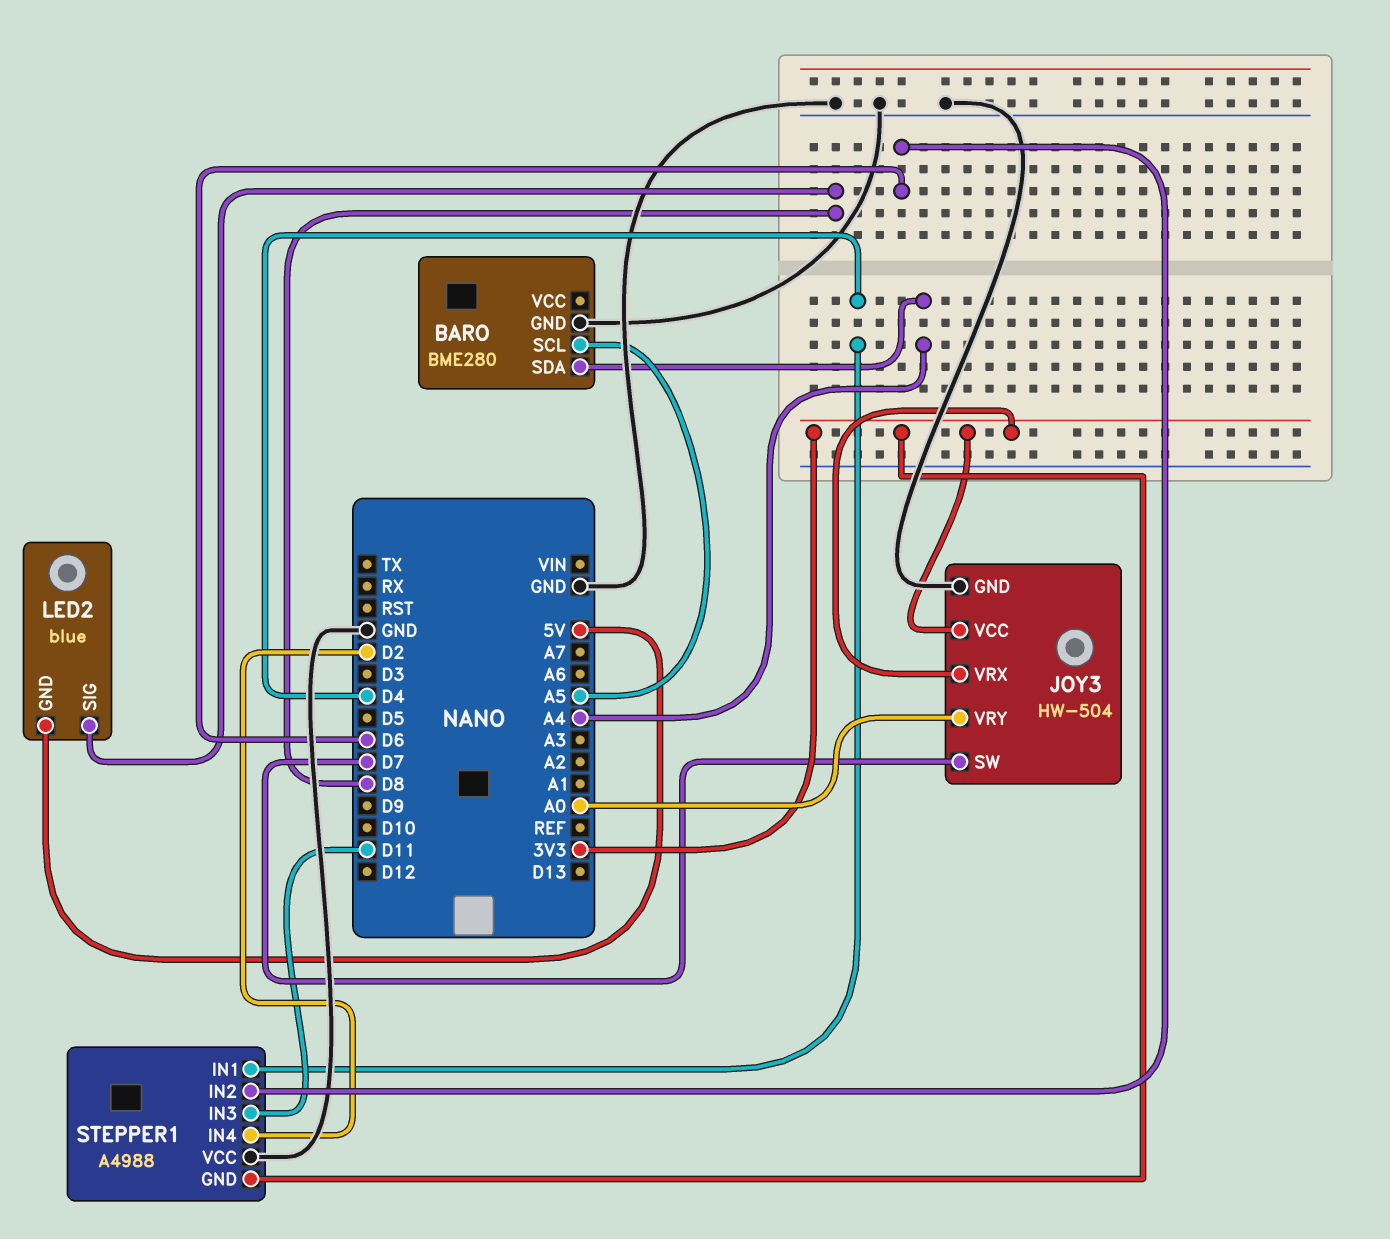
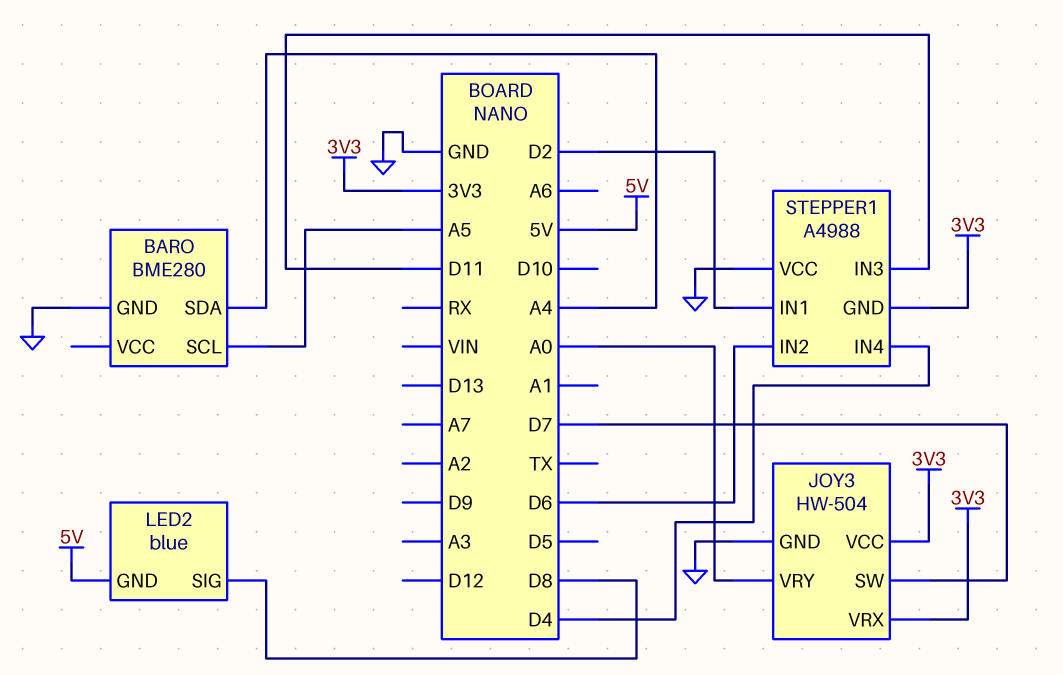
STEPPER1 pin IN1: D4 -> D2
STEPPER1 pin IN4: D2 -> D4

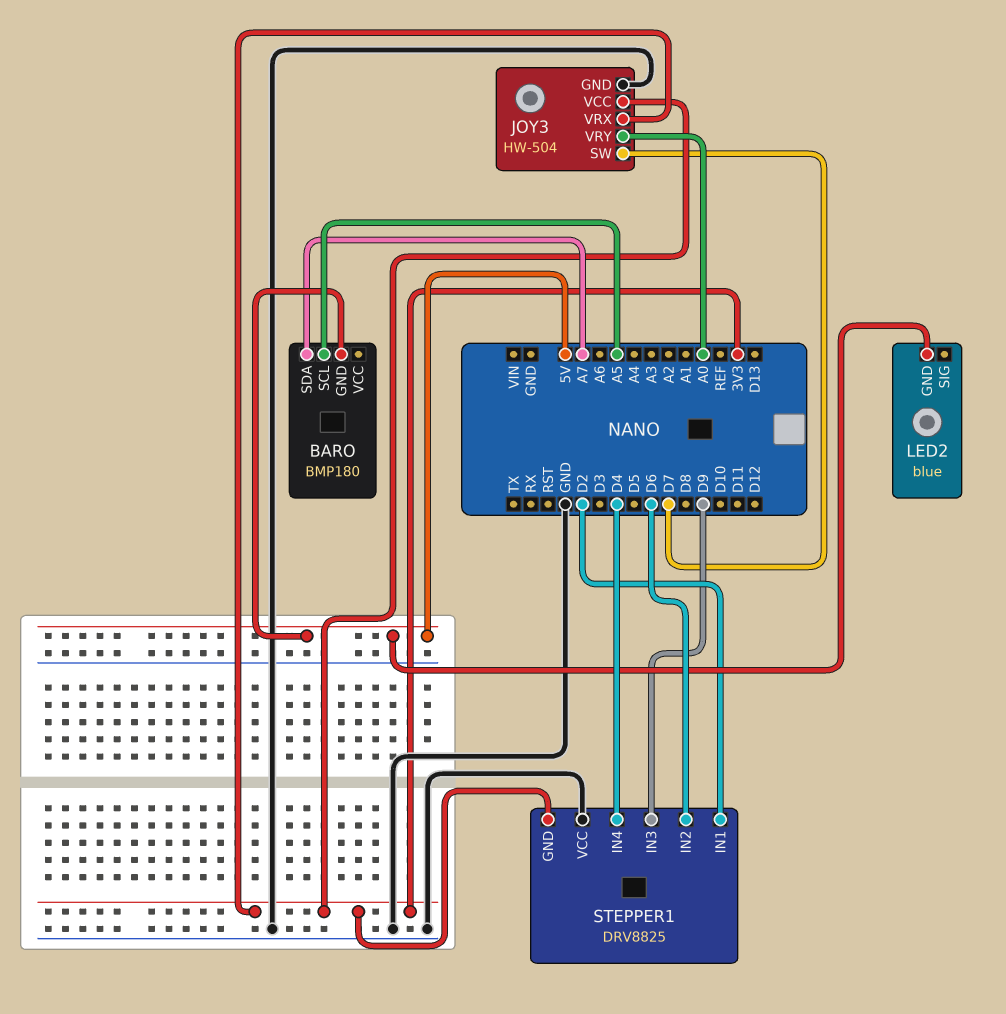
BARO: BME280 -> BMP180
BARO pin GND: GND -> 5V
BARO pin SDA: A4 -> A7
LED2 pin SIG: D8 -> none
STEPPER1: A4988 -> DRV8825
STEPPER1 pin IN3: D11 -> D9

